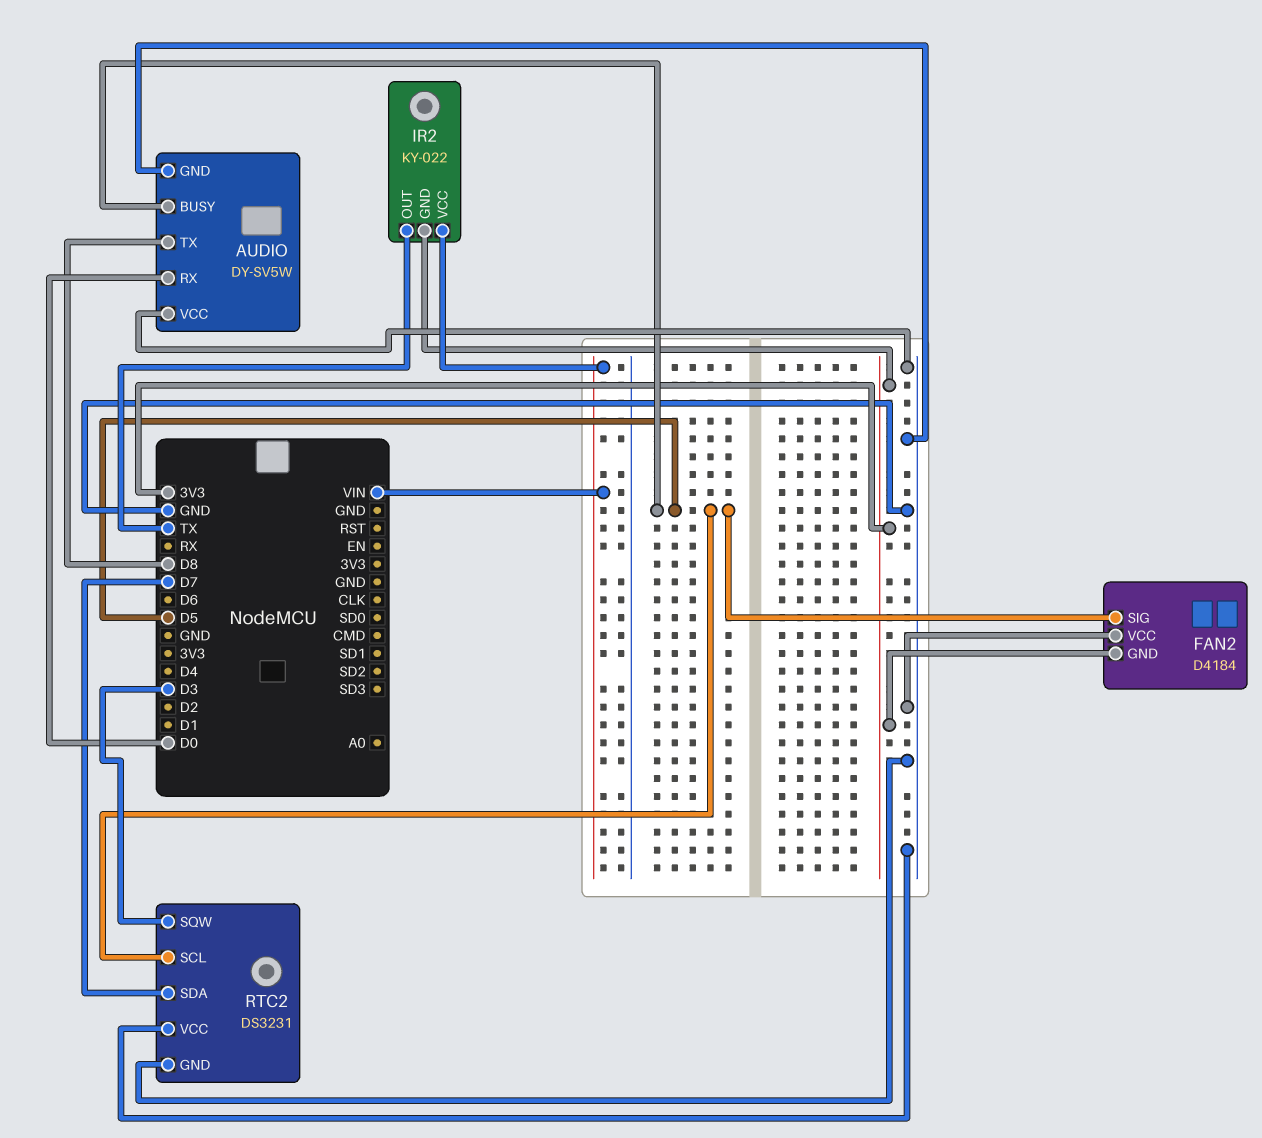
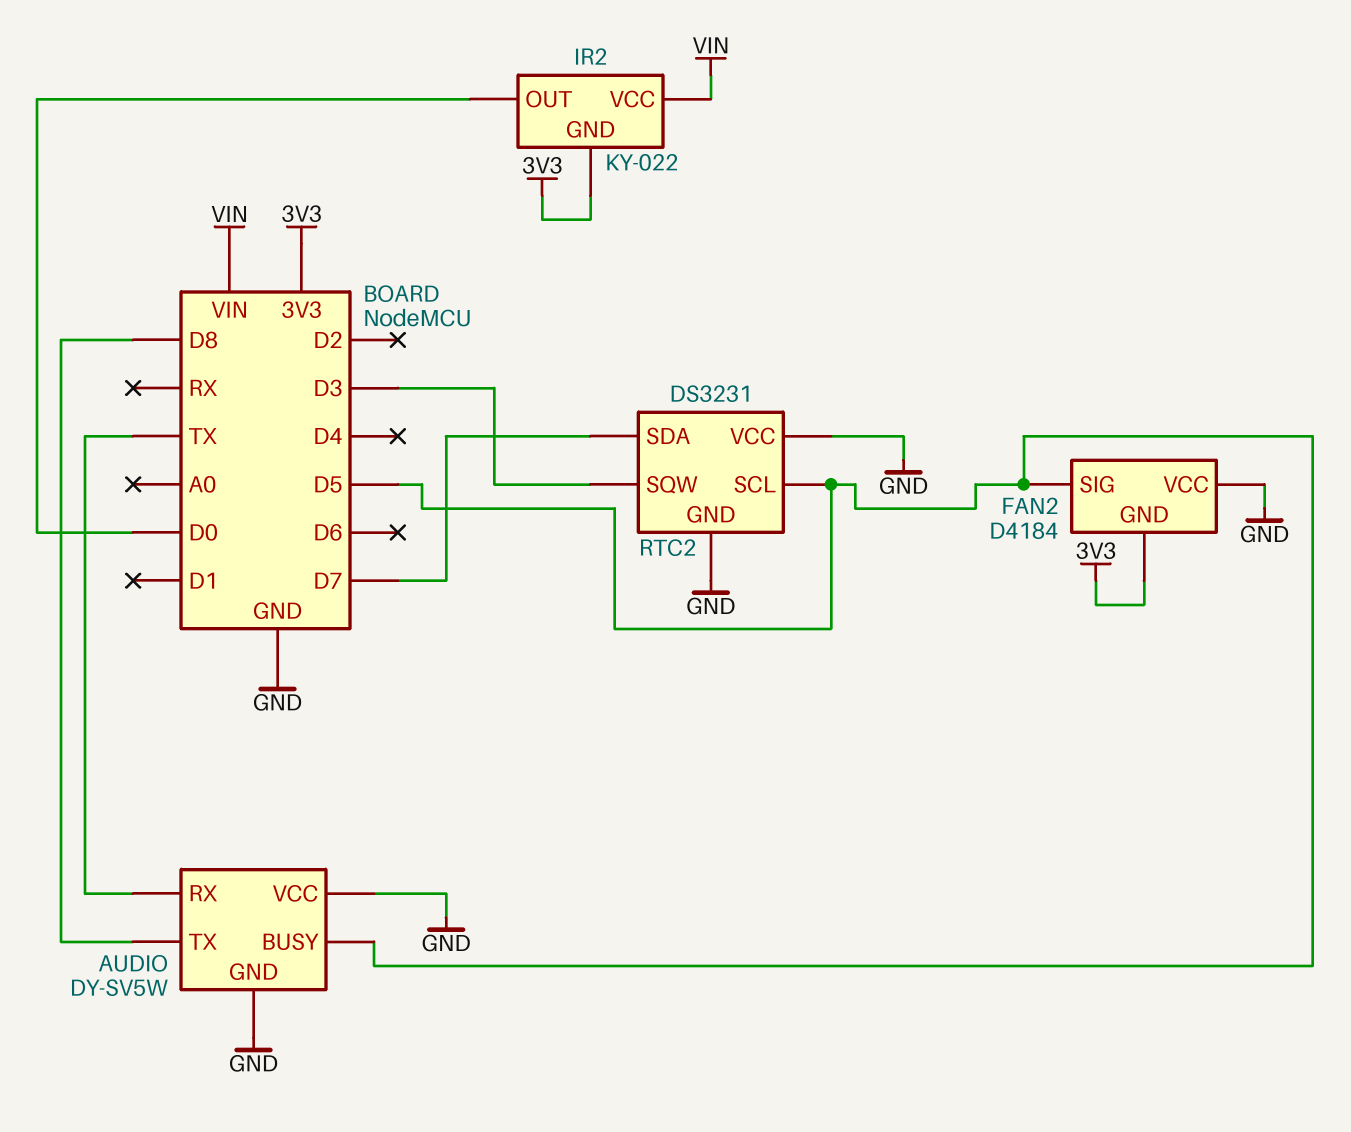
AUDIO pin RX: D0 -> TX
IR2 pin OUT: TX -> D0

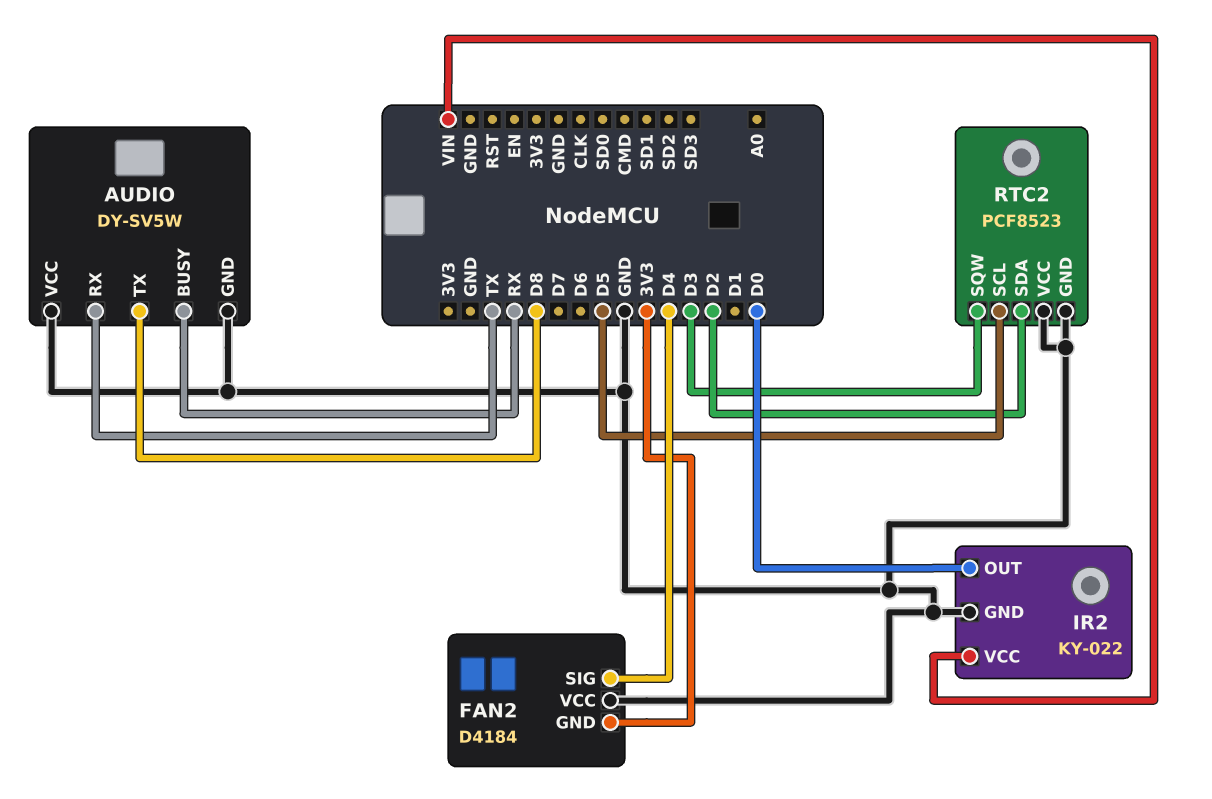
AUDIO pin BUSY: D5 -> RX
FAN2 pin SIG: D5 -> D4
IR2 pin GND: 3V3 -> GND
RTC2: DS3231 -> PCF8523
RTC2 pin SDA: D7 -> D2

